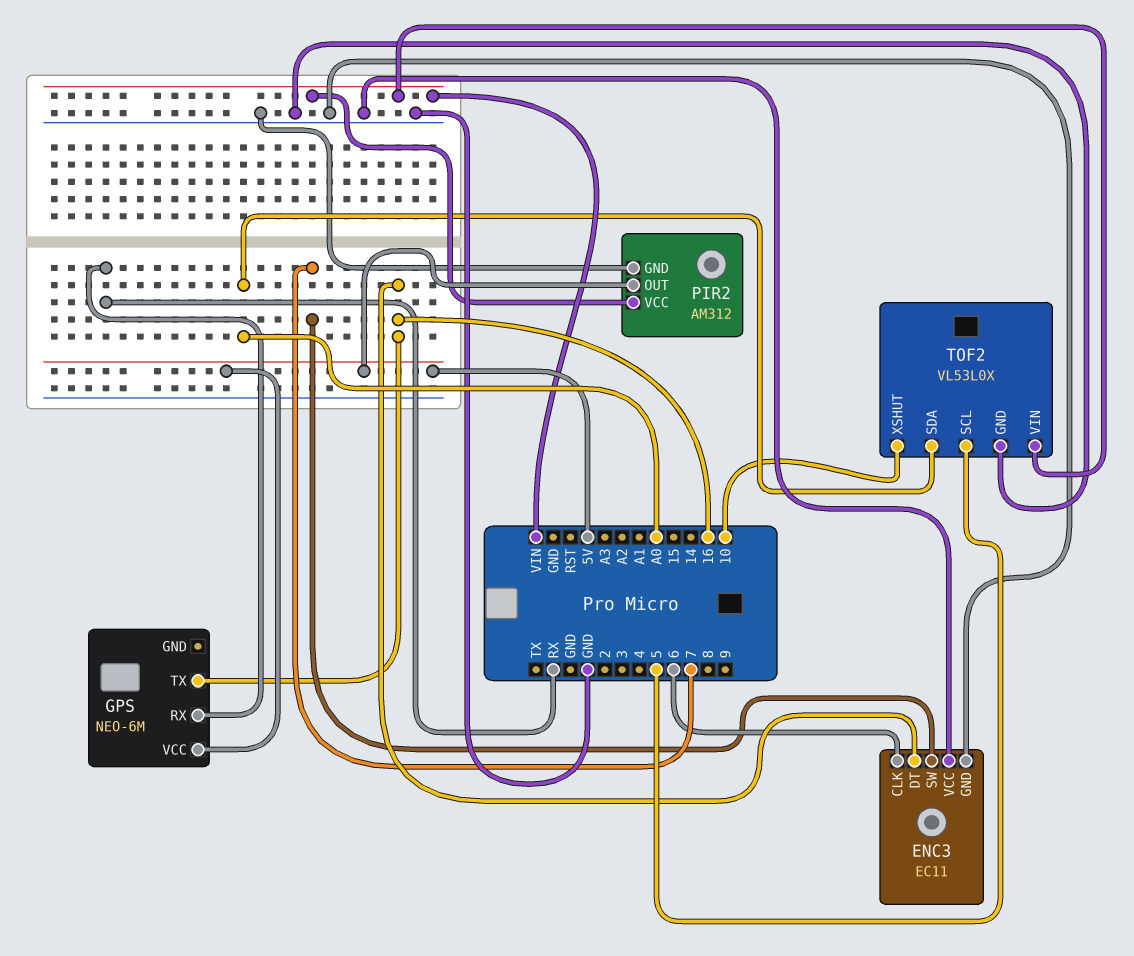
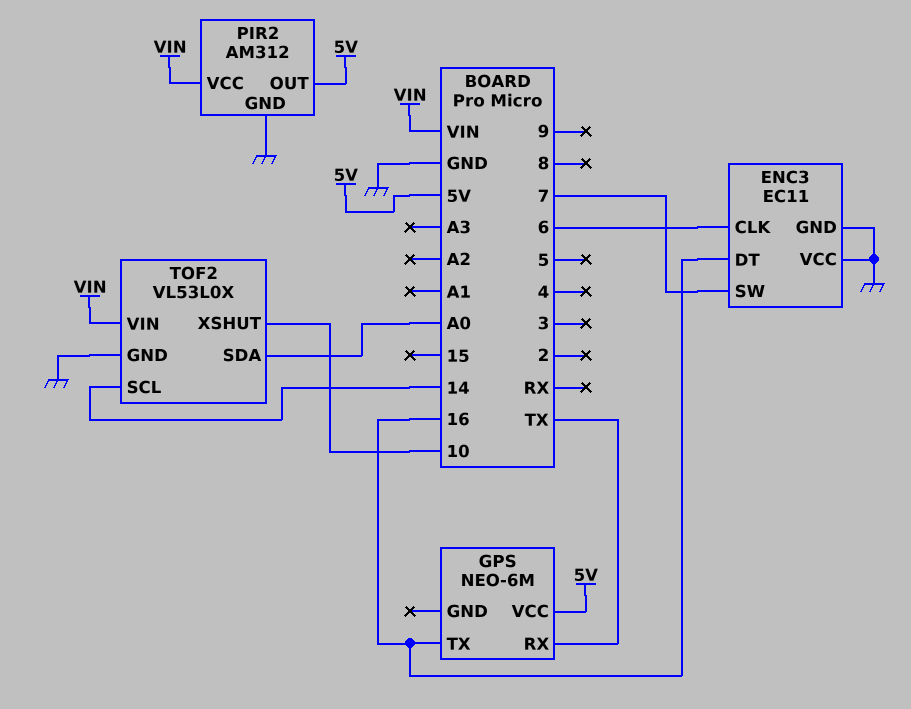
GPS pin RX: RX -> TX
TOF2 pin SCL: 5 -> 14

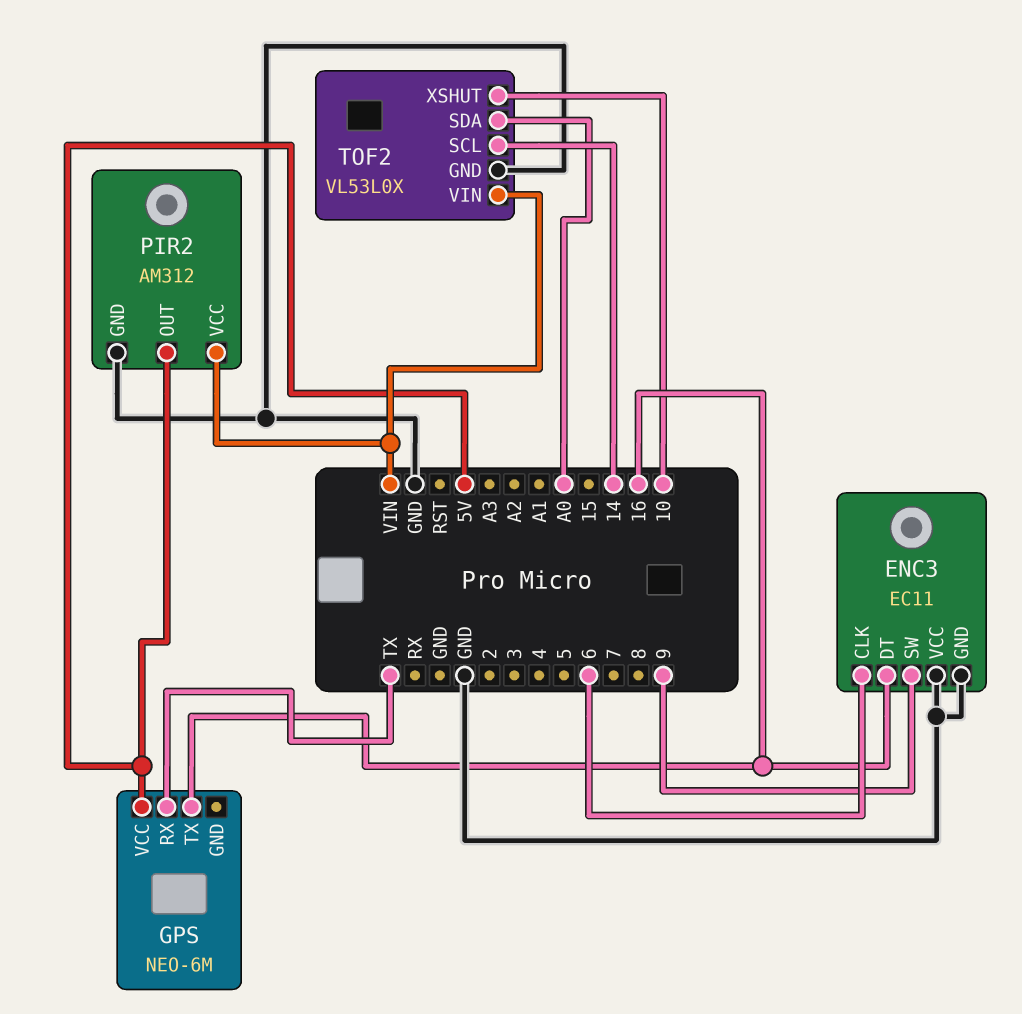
ENC3 pin SW: 7 -> 9

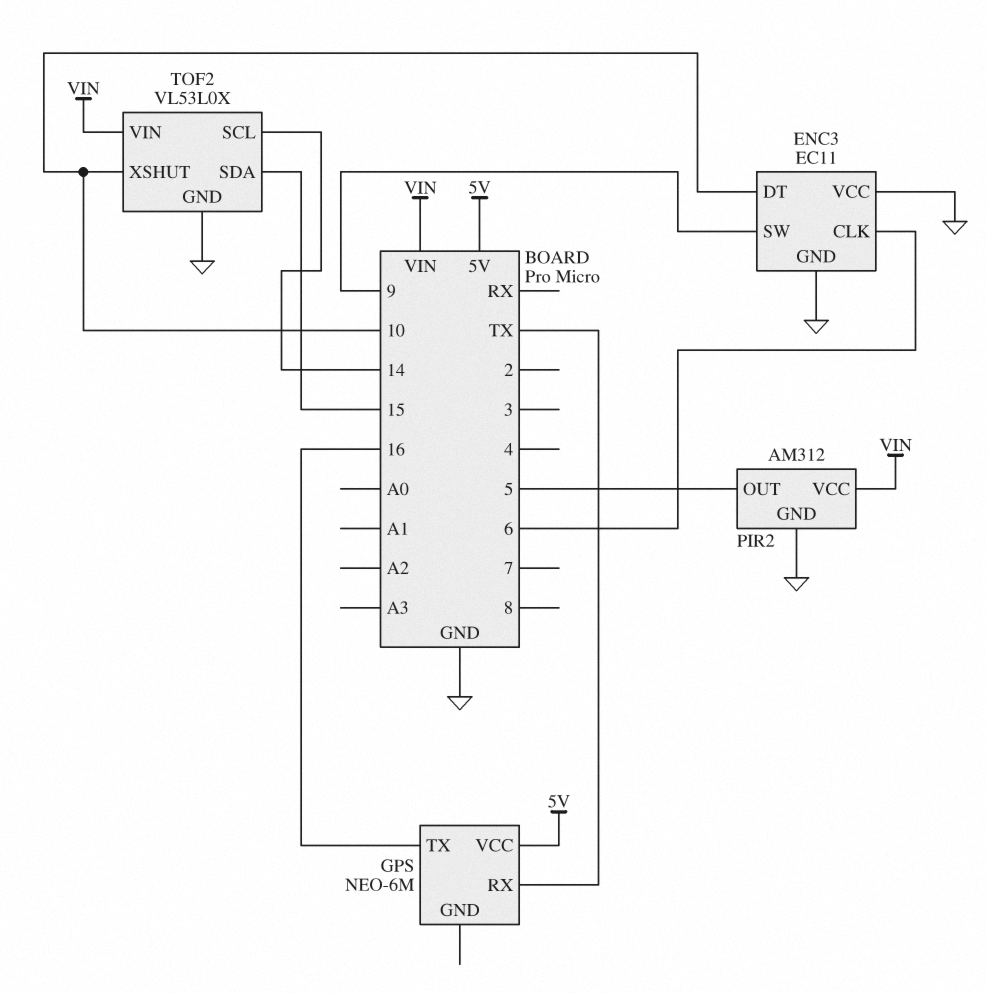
ENC3 pin DT: 16 -> 10
PIR2 pin OUT: 5V -> 5
TOF2 pin SDA: A0 -> 15

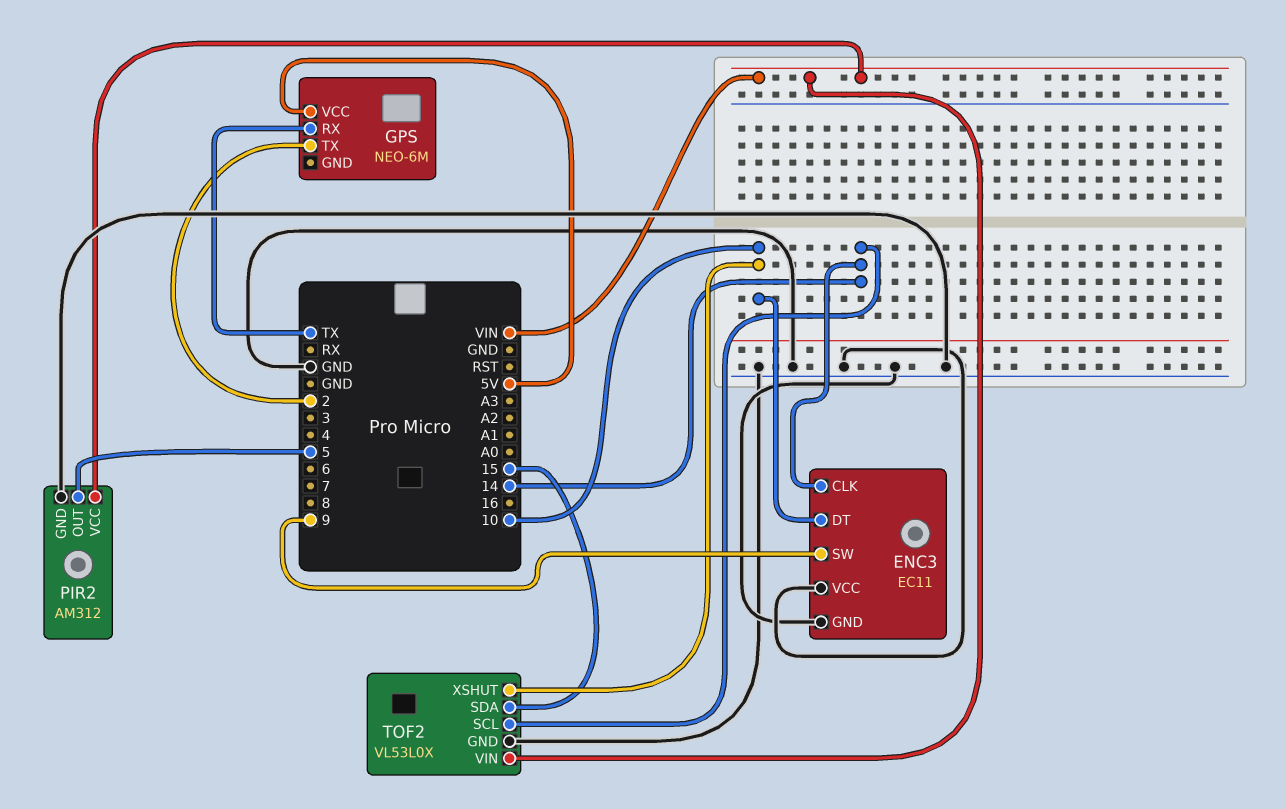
ENC3 pin CLK: 6 -> 14
GPS pin TX: 16 -> 2

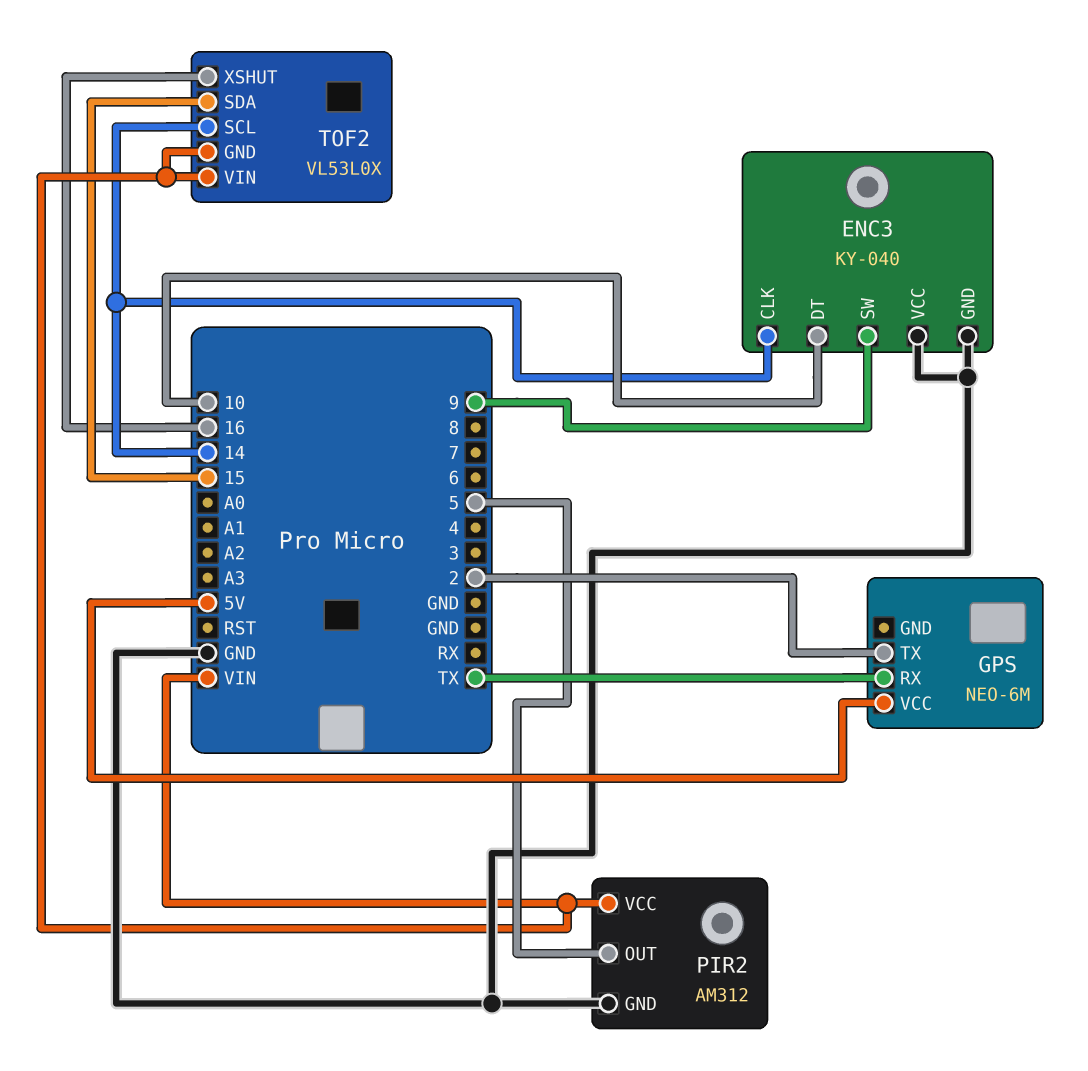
ENC3: EC11 -> KY-040
TOF2 pin GND: GND -> VIN
TOF2 pin XSHUT: 10 -> 16

